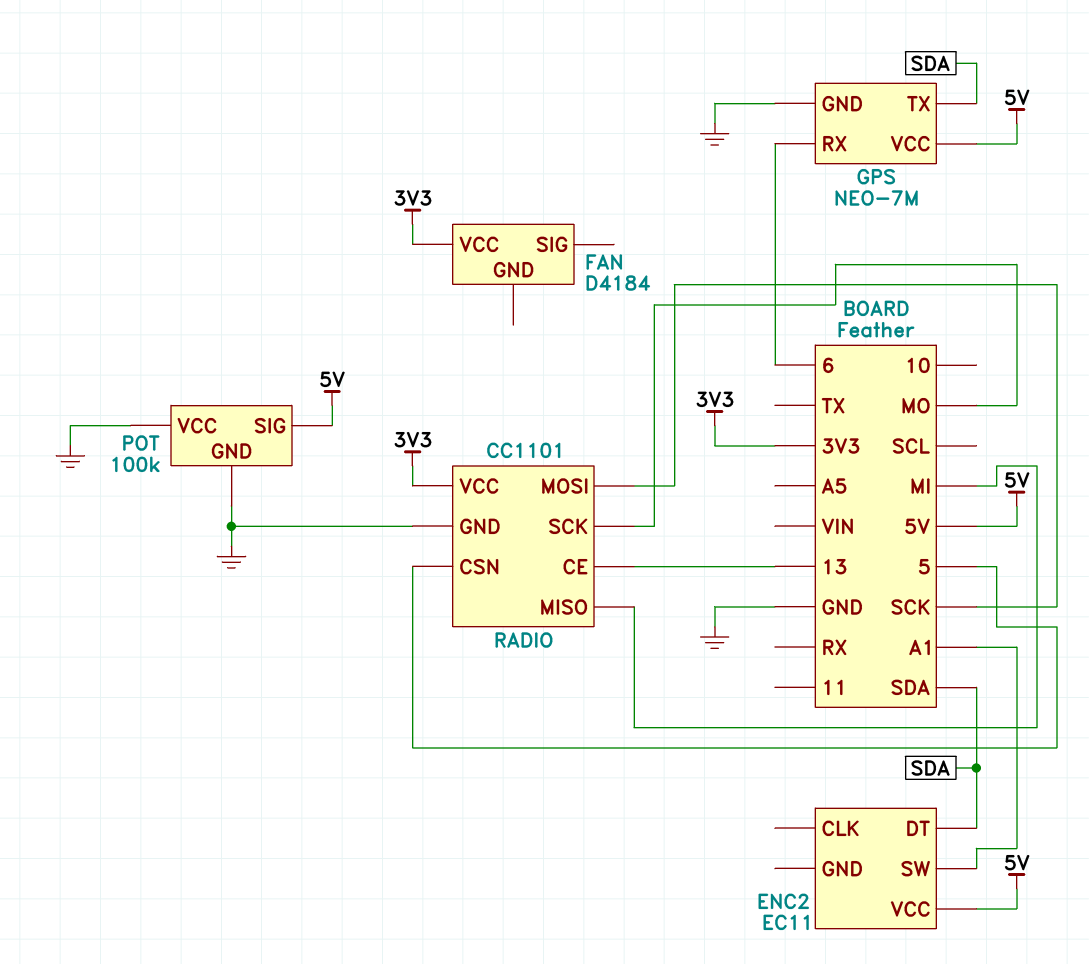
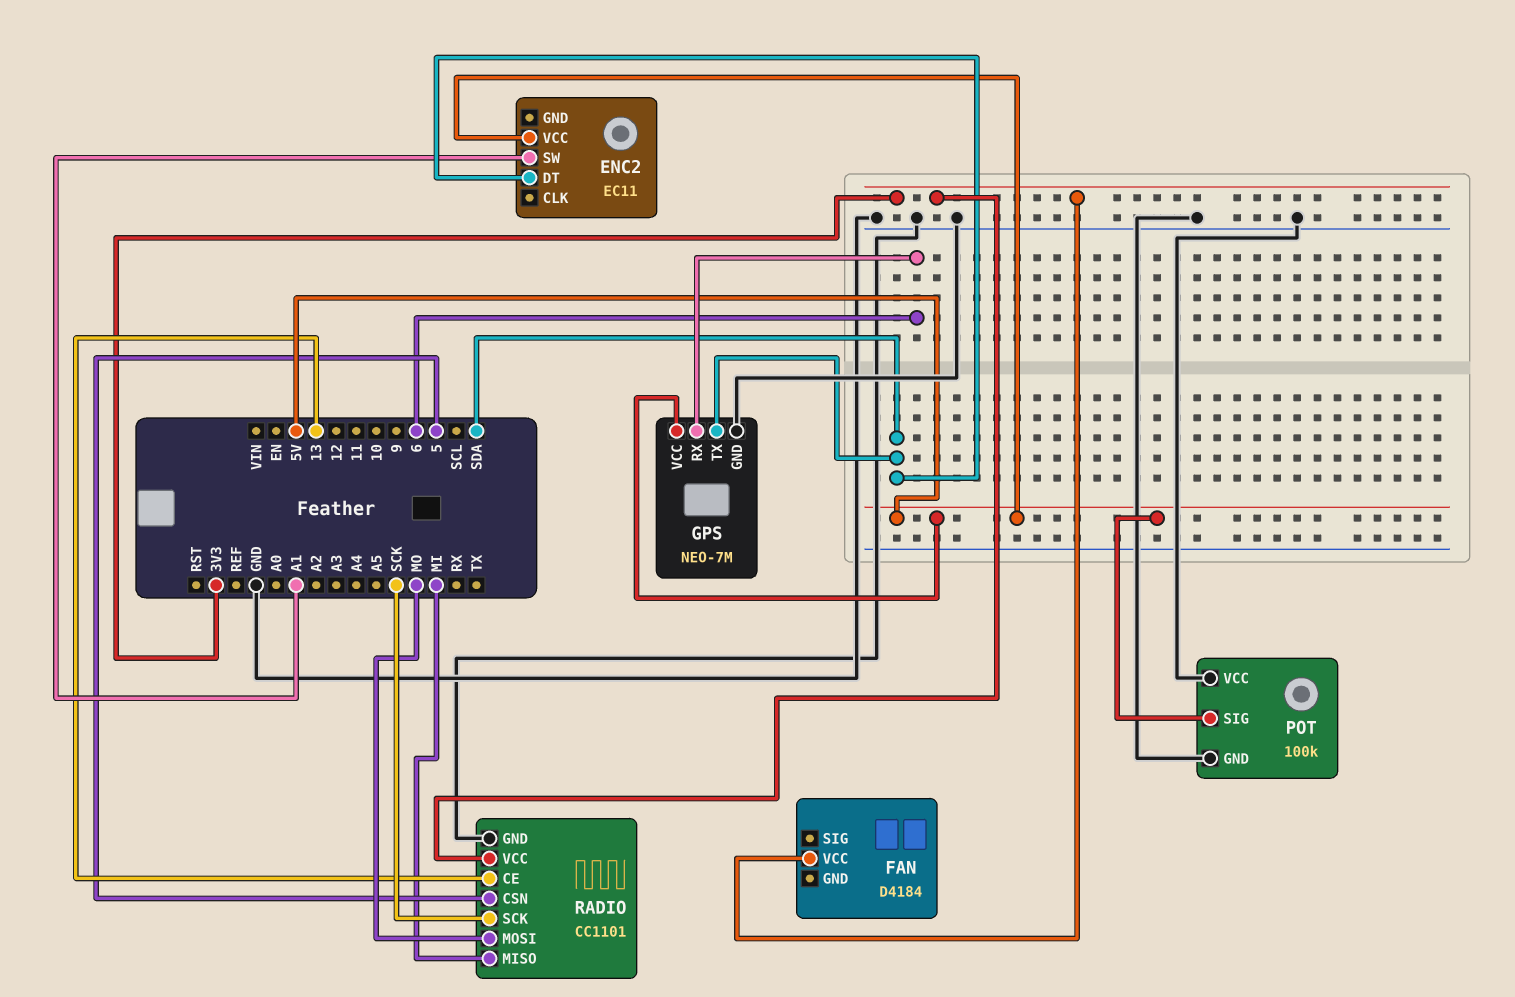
RADIO pin MOSI: SCK -> MO
RADIO pin SCK: MO -> SCK

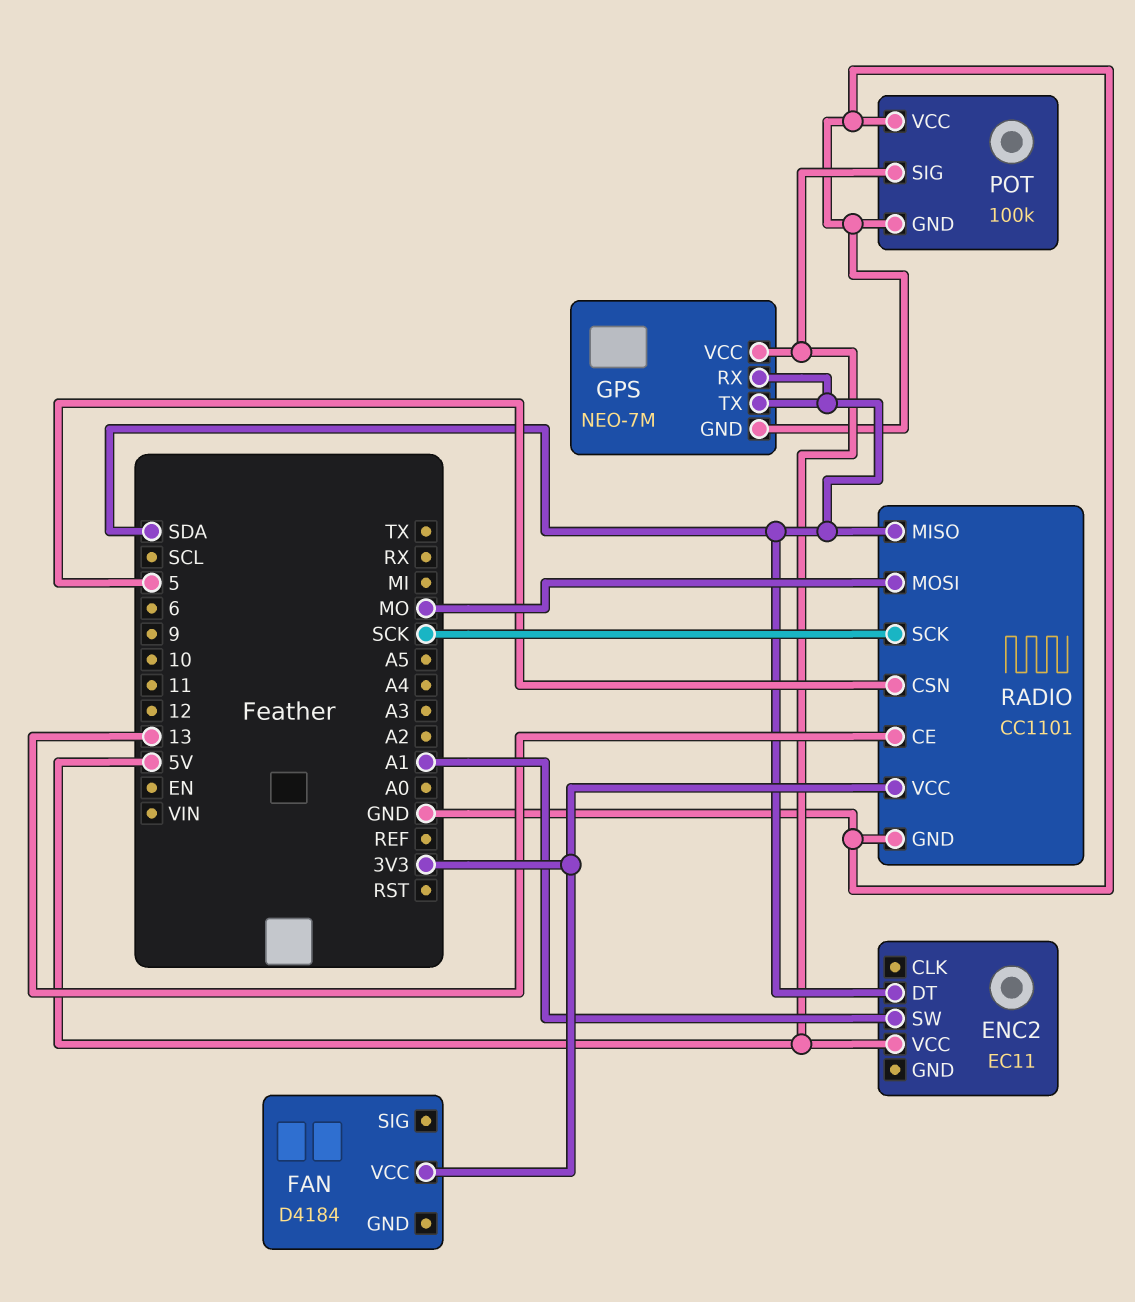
GPS pin RX: 6 -> SDA
RADIO pin MISO: MI -> SDA

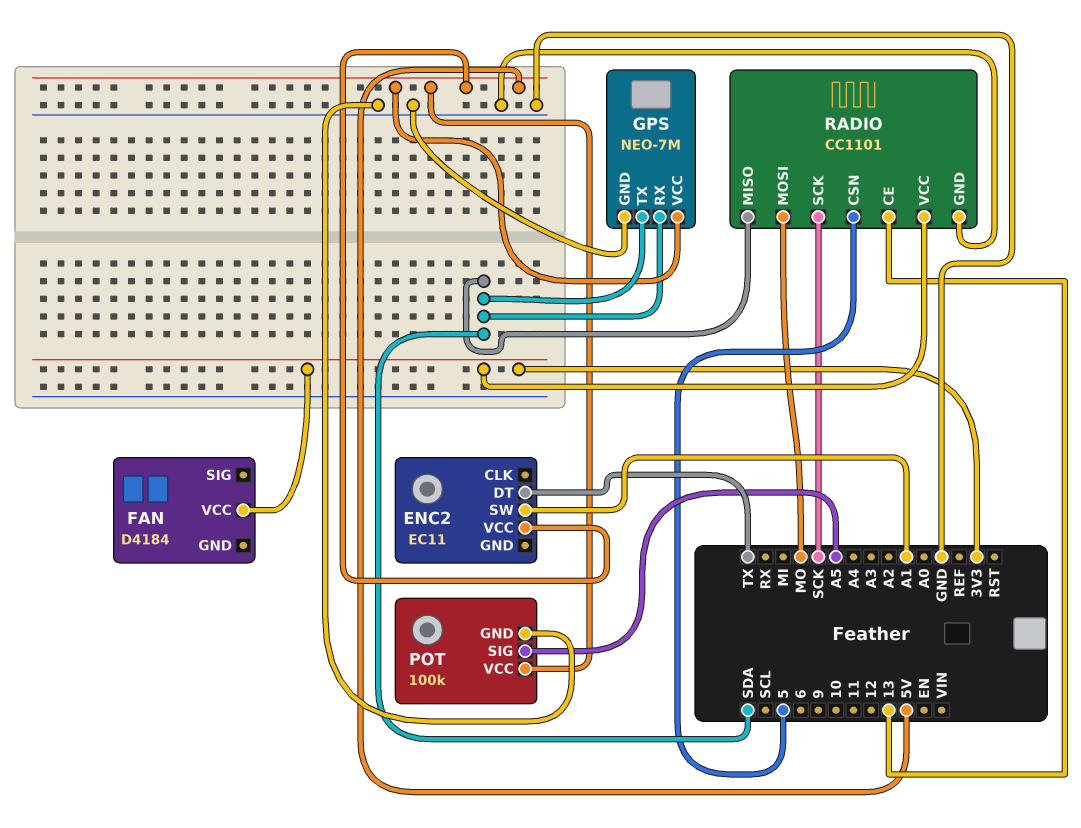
ENC2 pin DT: SDA -> TX
POT pin SIG: 5V -> A5
POT pin VCC: GND -> 5V

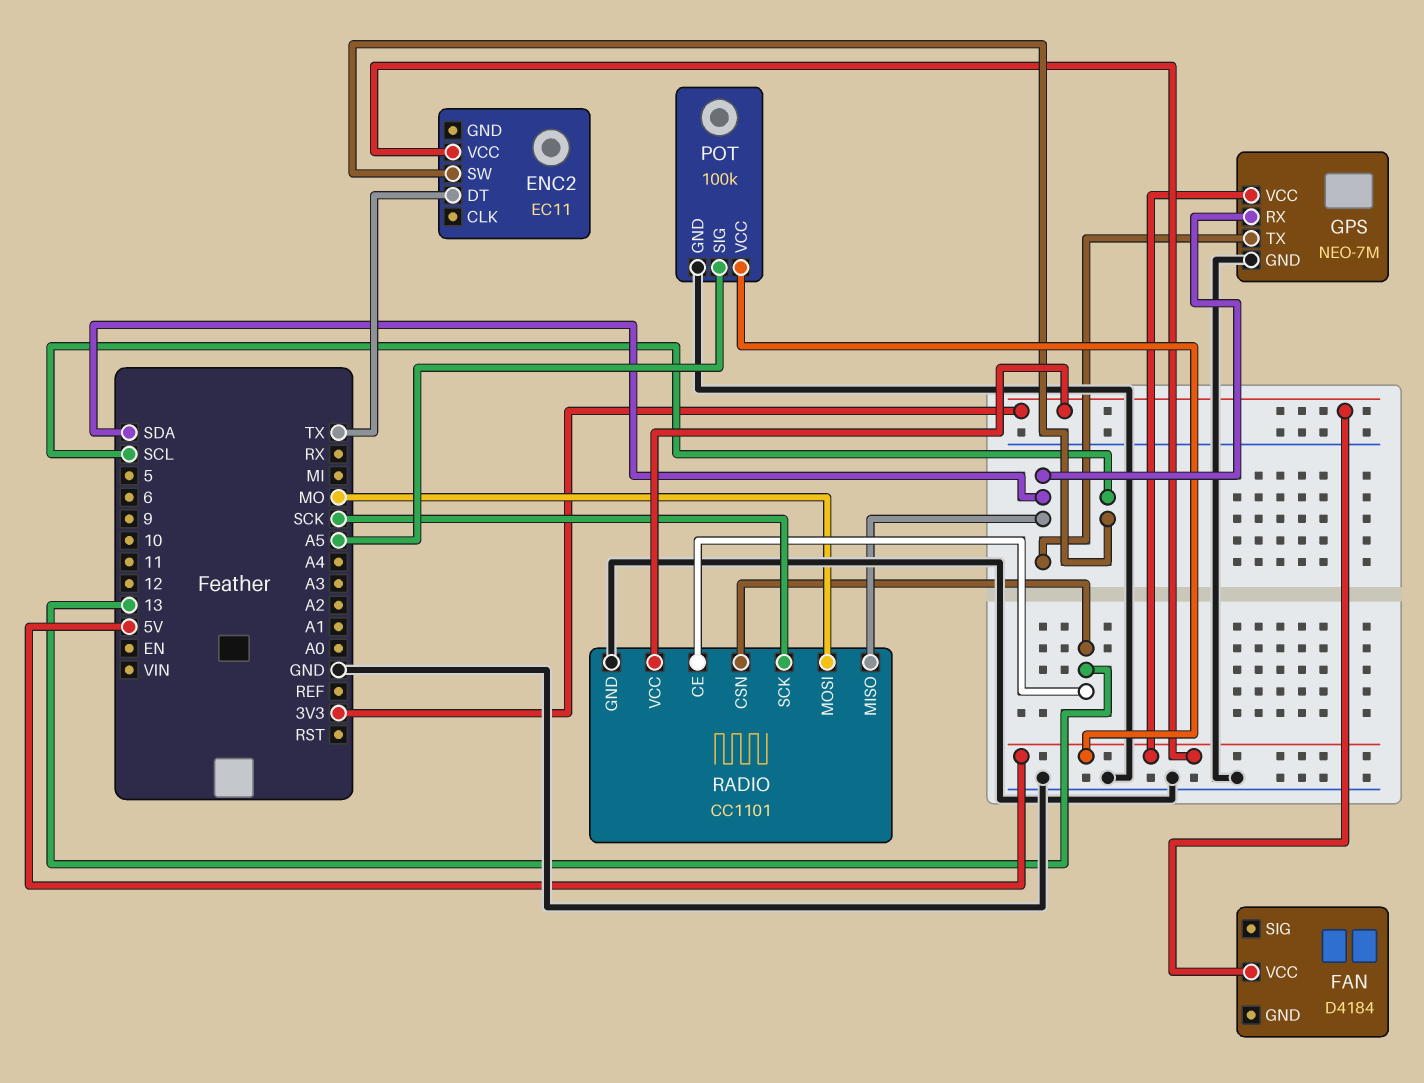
ENC2 pin SW: A1 -> SCL
RADIO pin CSN: 5 -> 13

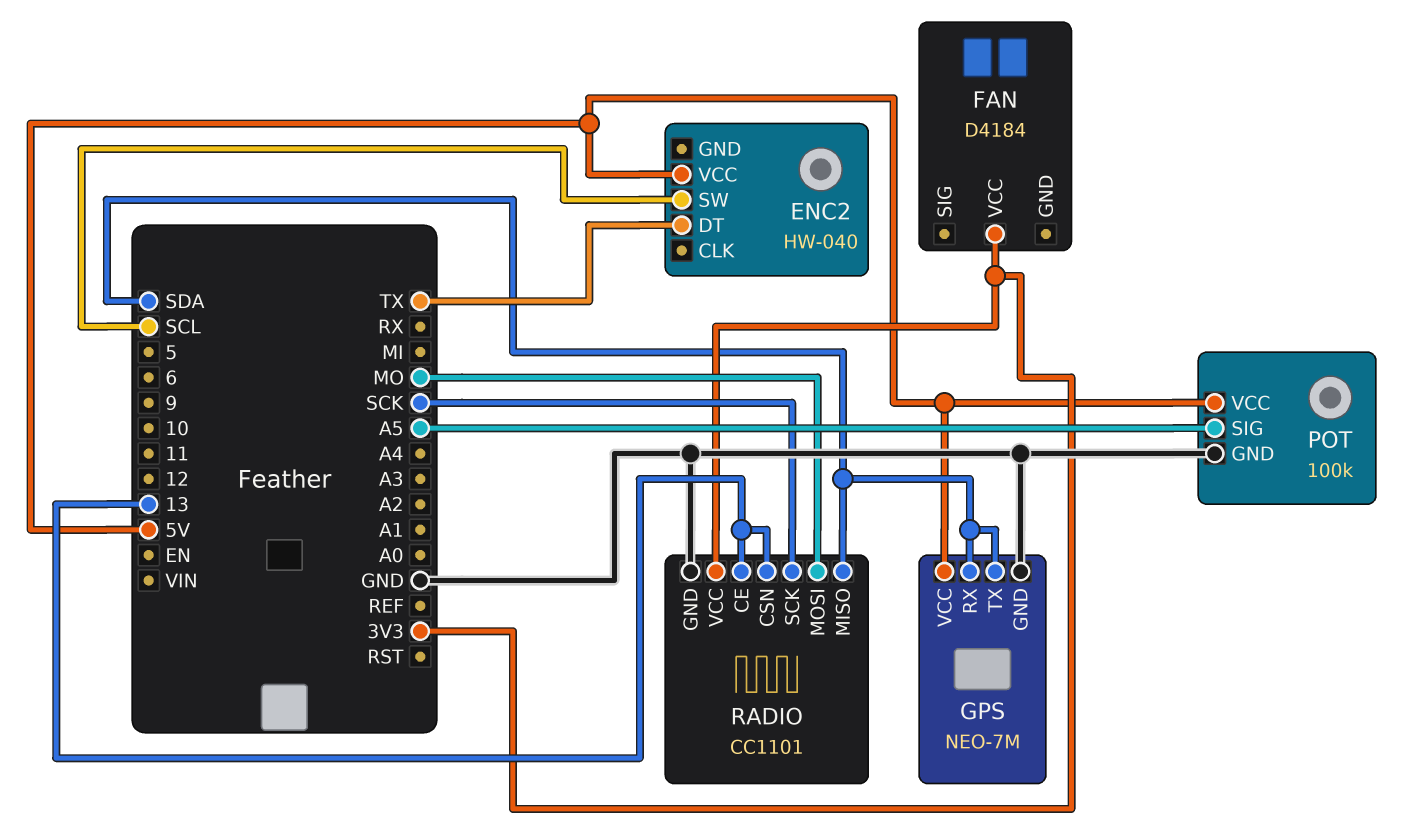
ENC2: EC11 -> HW-040

